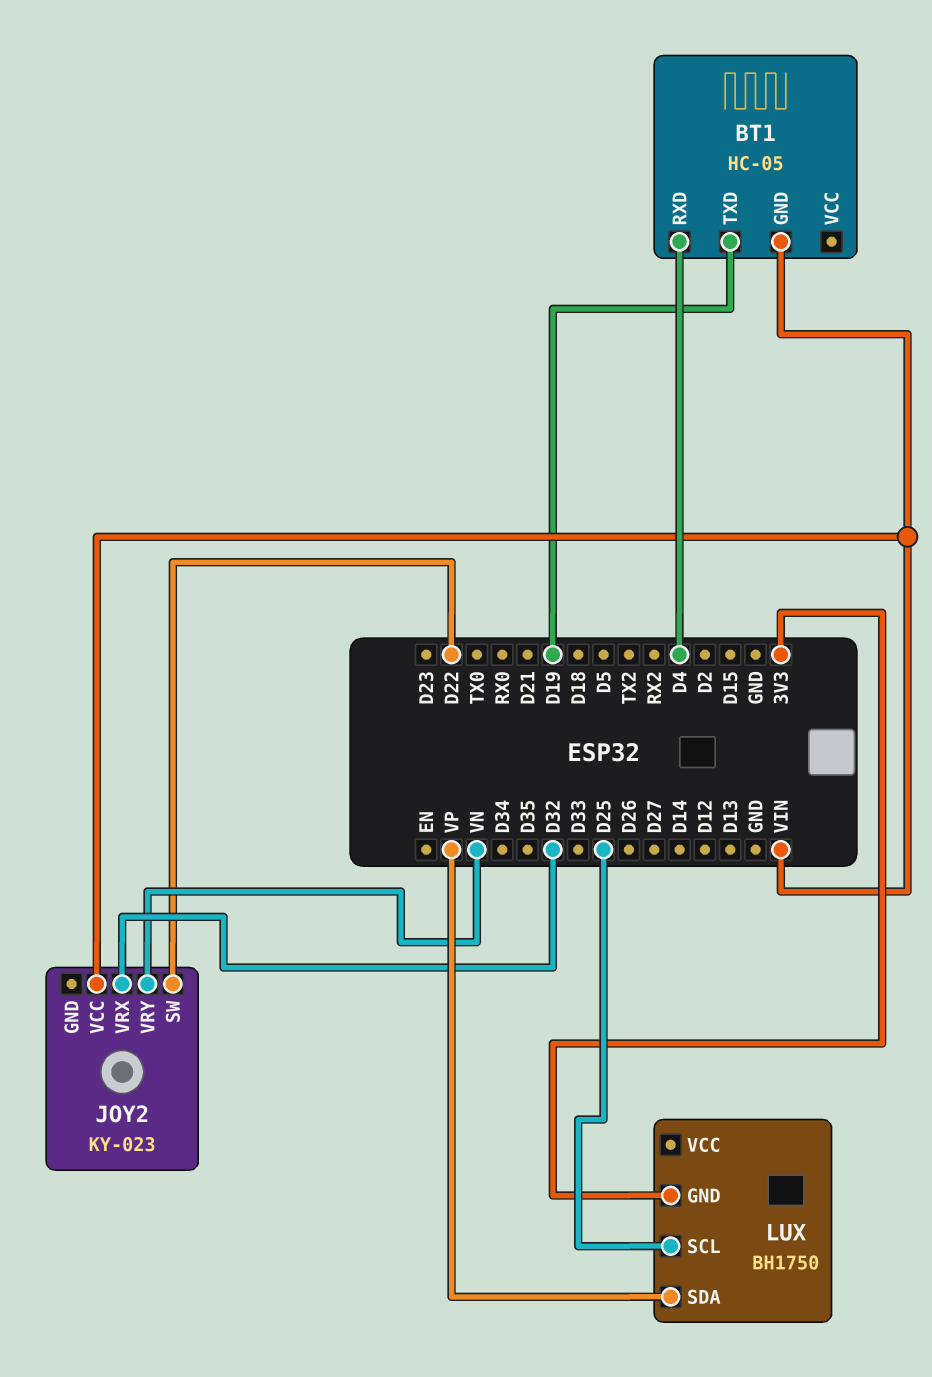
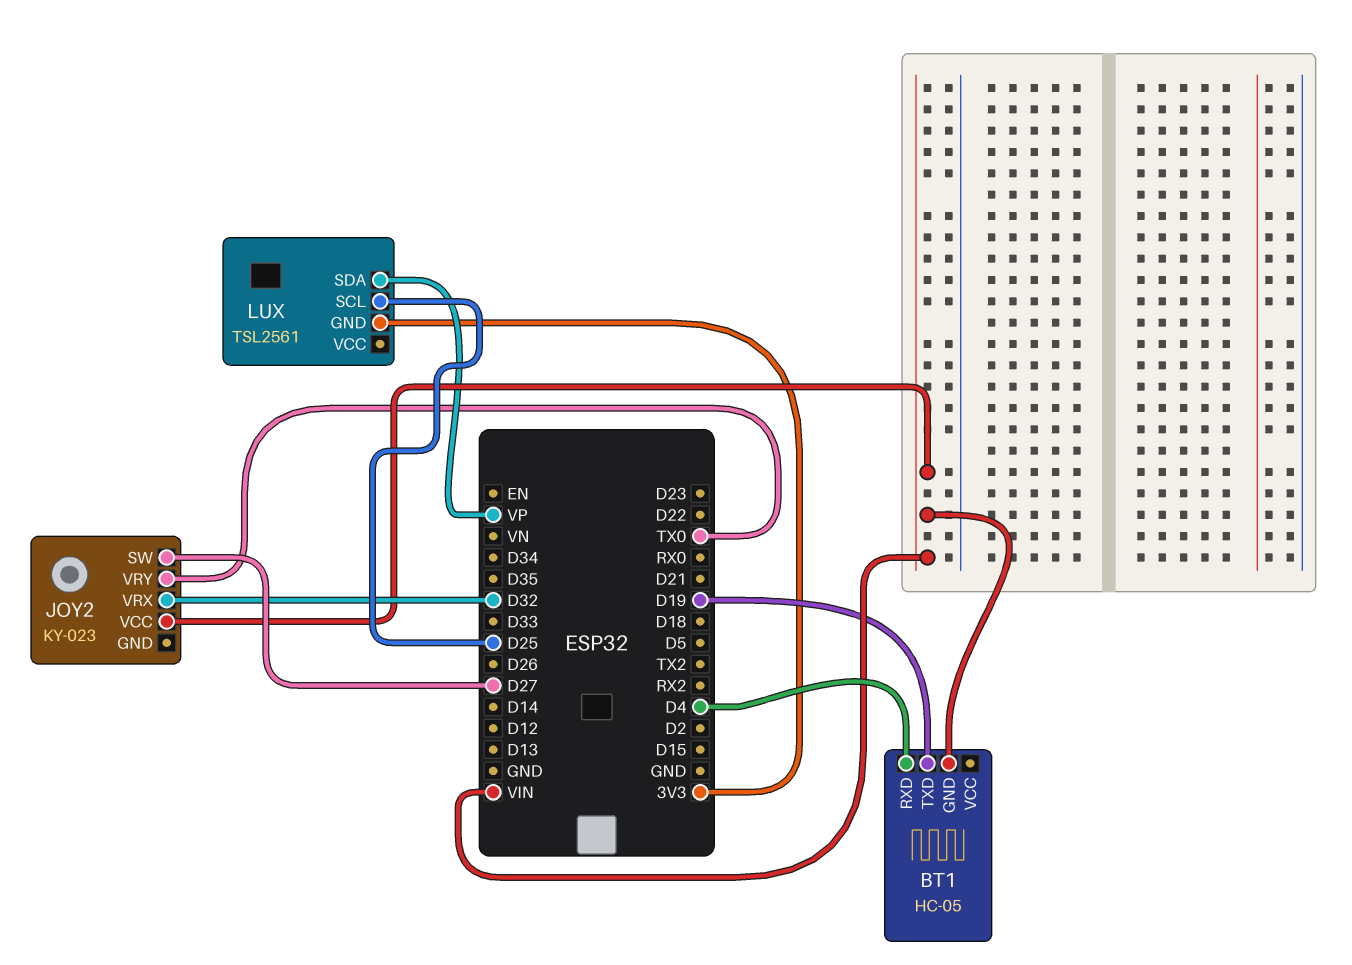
JOY2 pin SW: D22 -> D27
JOY2 pin VRY: VN -> TX0
LUX: BH1750 -> TSL2561

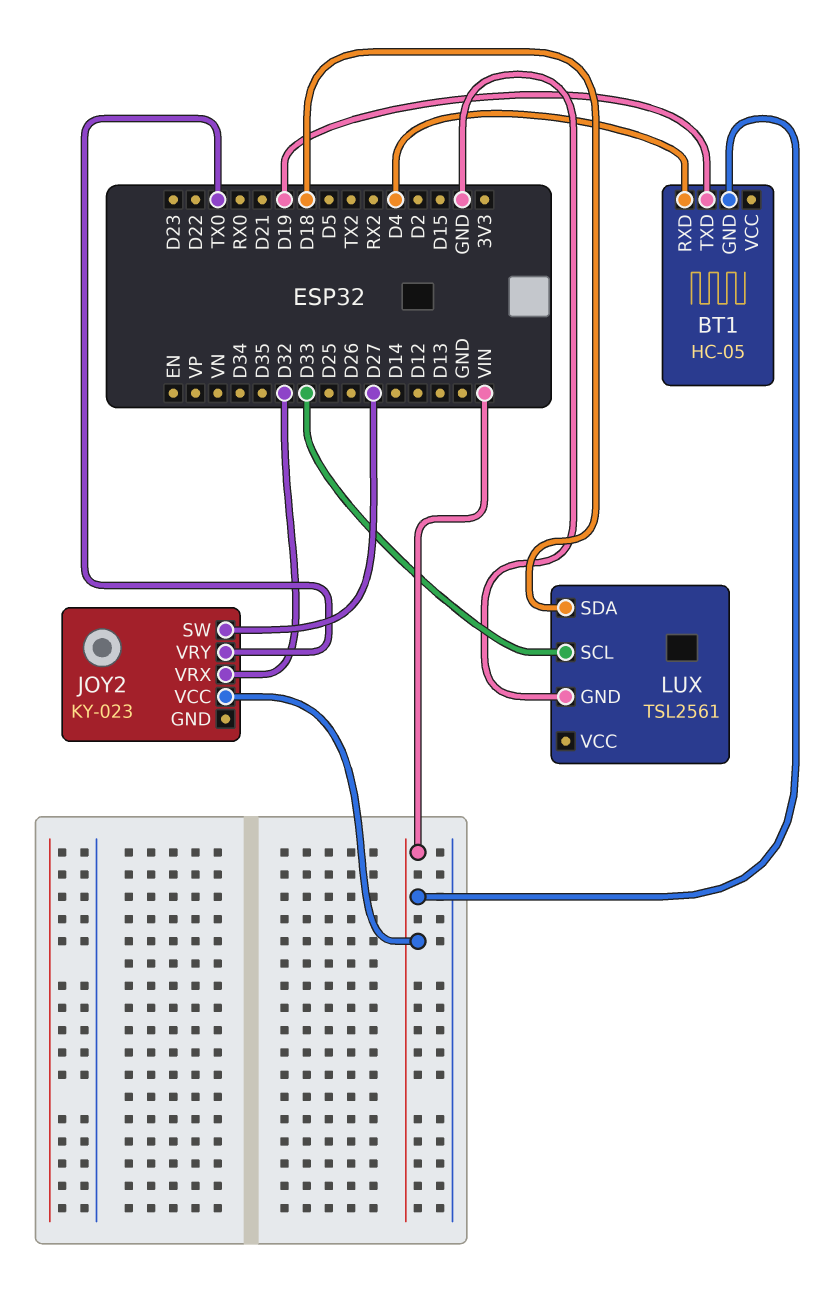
LUX pin GND: 3V3 -> GND
LUX pin SCL: D25 -> D33
LUX pin SDA: VP -> D18

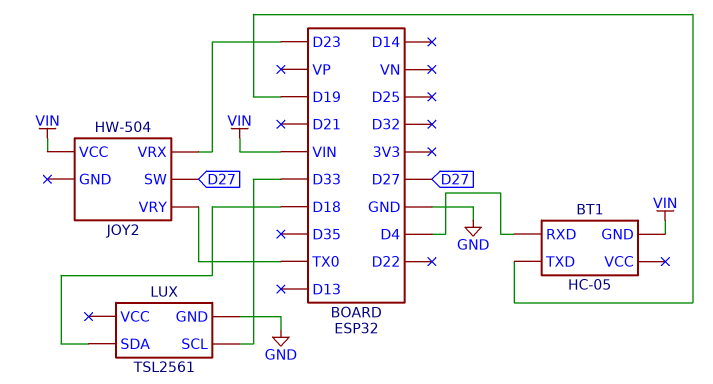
JOY2: KY-023 -> HW-504
JOY2 pin VRX: D32 -> D23

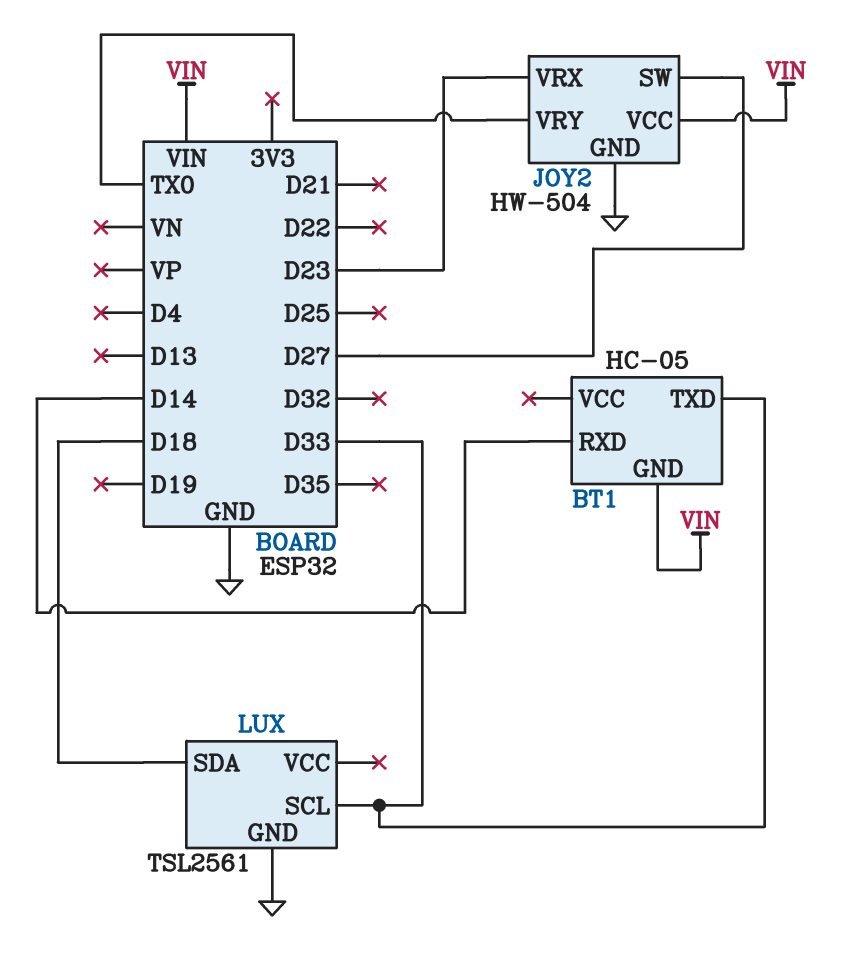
BT1 pin RXD: D4 -> D14
BT1 pin TXD: D19 -> D33
JOY2 pin GND: none -> GND

